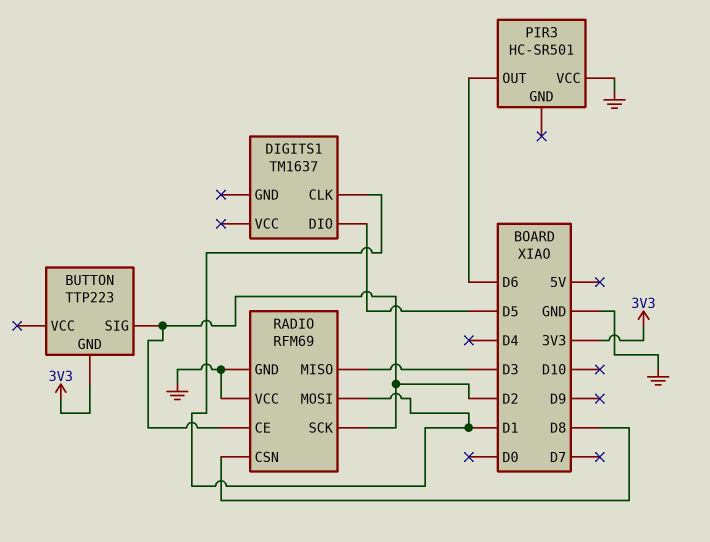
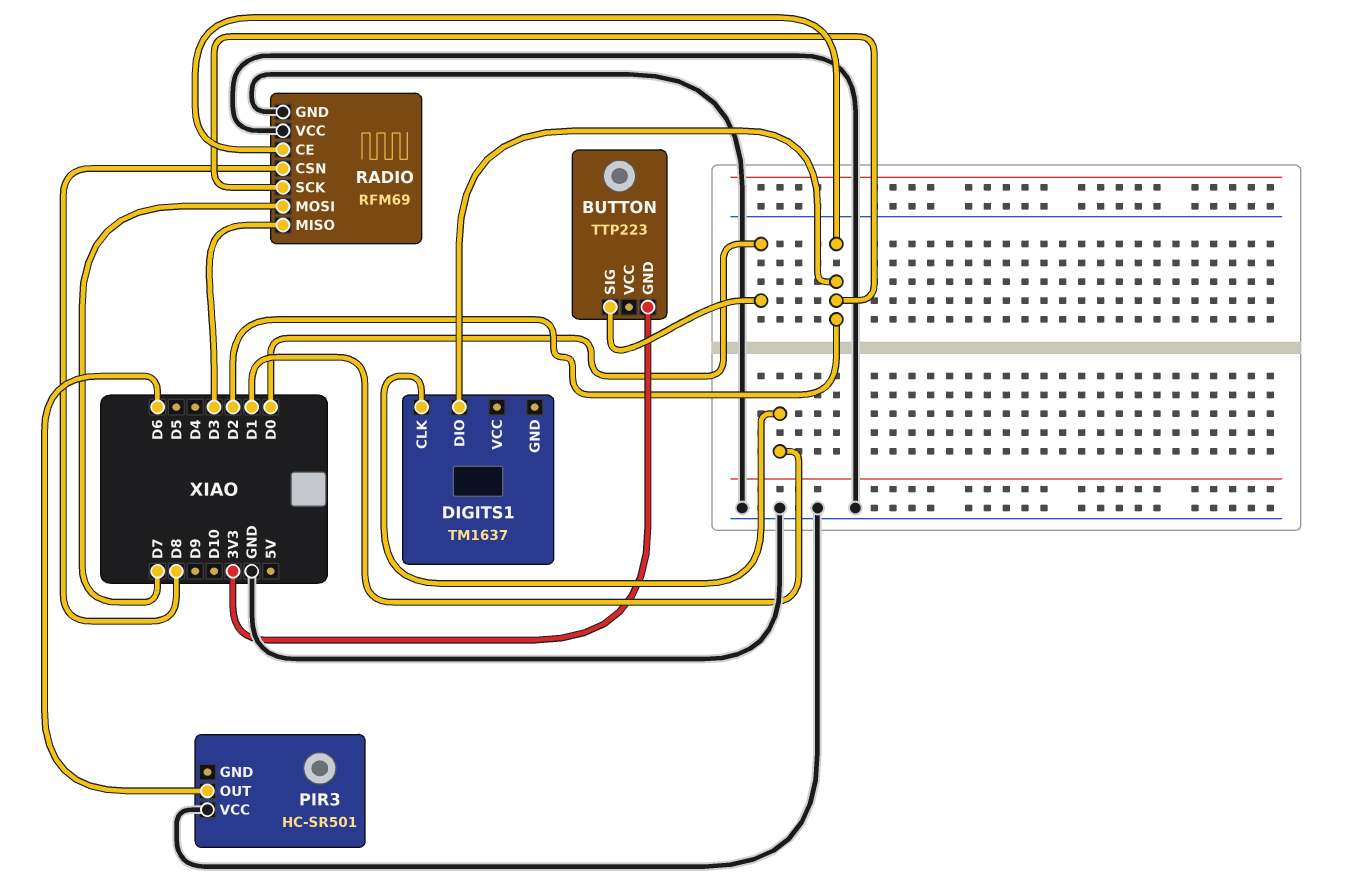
BUTTON pin SIG: D2 -> D0
DIGITS1 pin DIO: D5 -> D2
RADIO pin MOSI: D1 -> D7

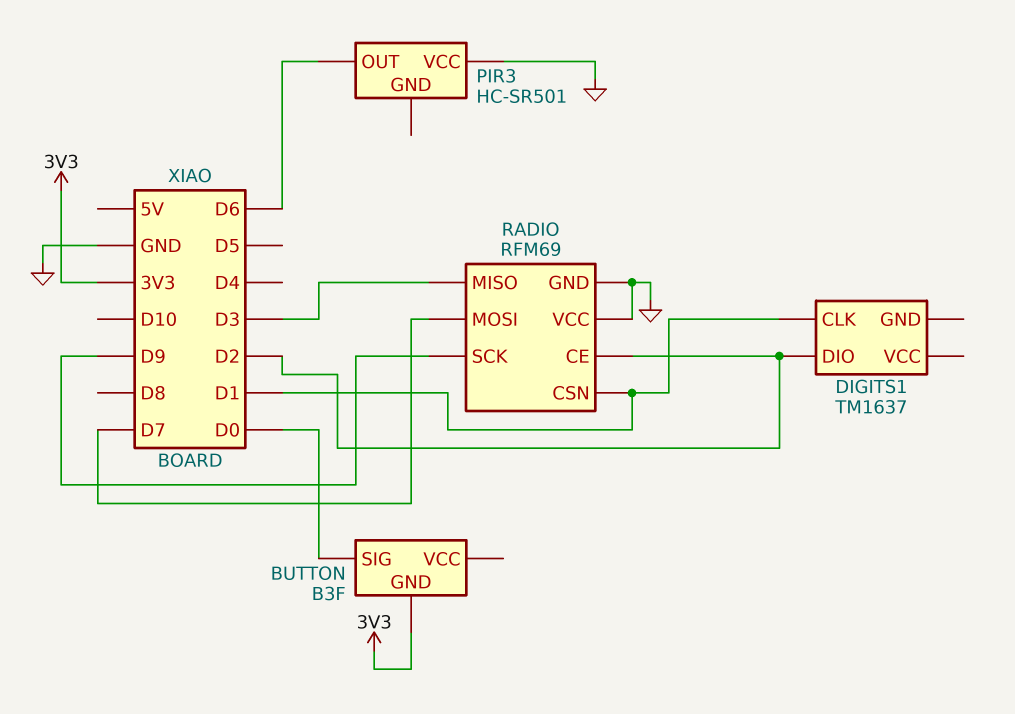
BUTTON: TTP223 -> B3F
RADIO pin CSN: D8 -> D1
RADIO pin SCK: D2 -> D9

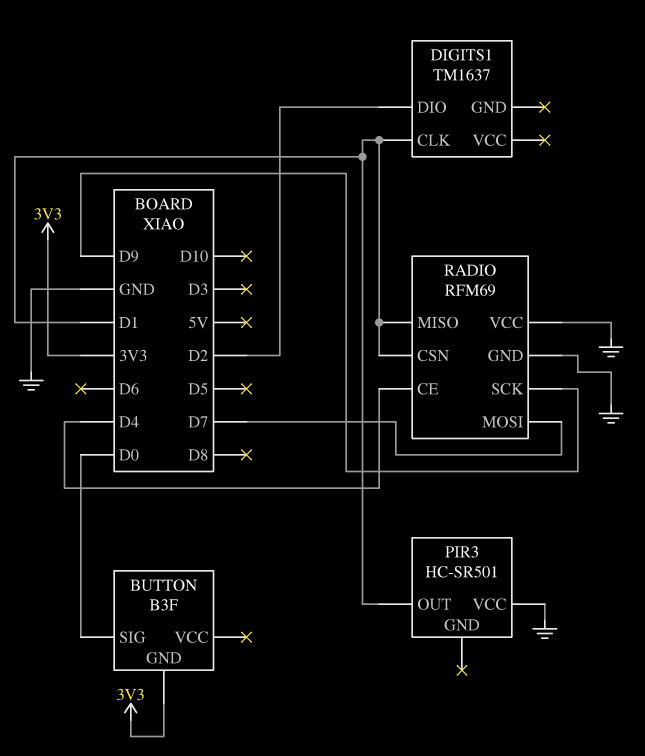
PIR3 pin OUT: D6 -> D1
RADIO pin CE: D2 -> D4
RADIO pin MISO: D3 -> D1

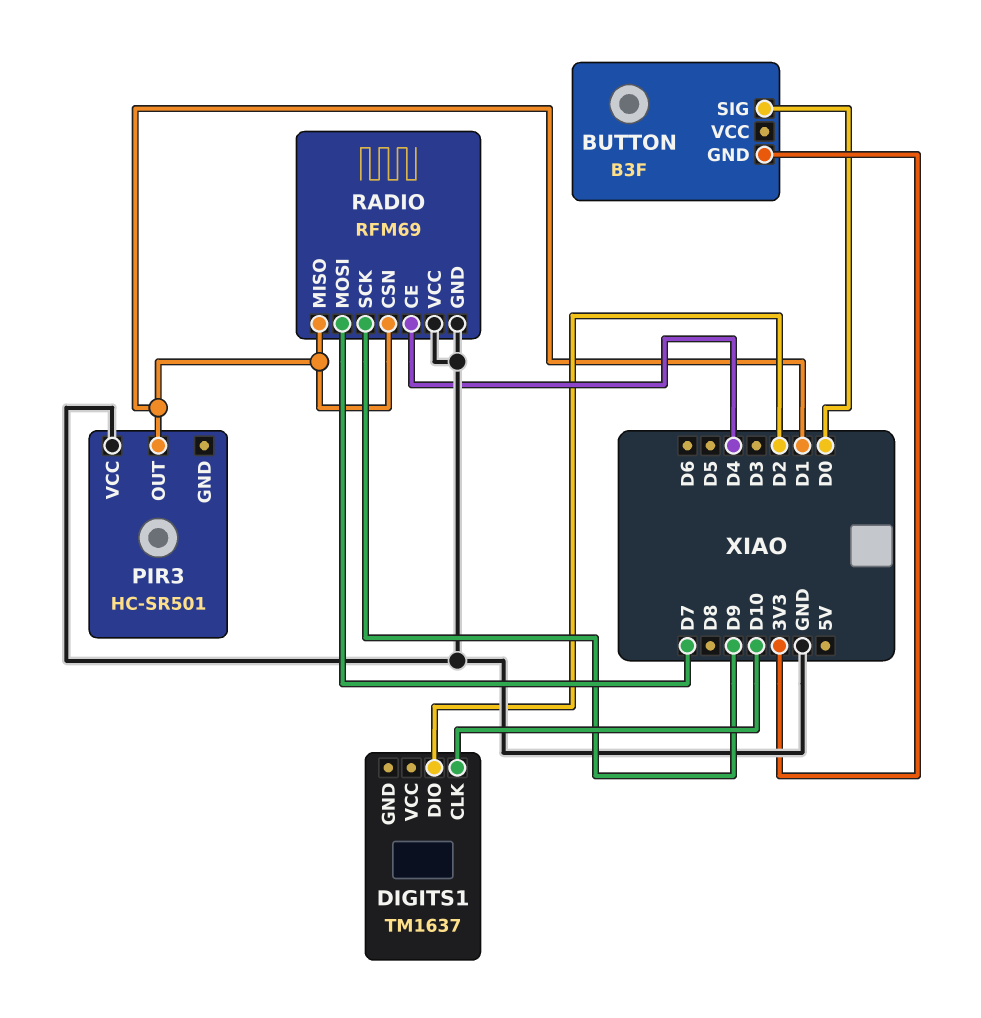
DIGITS1 pin CLK: D1 -> D10

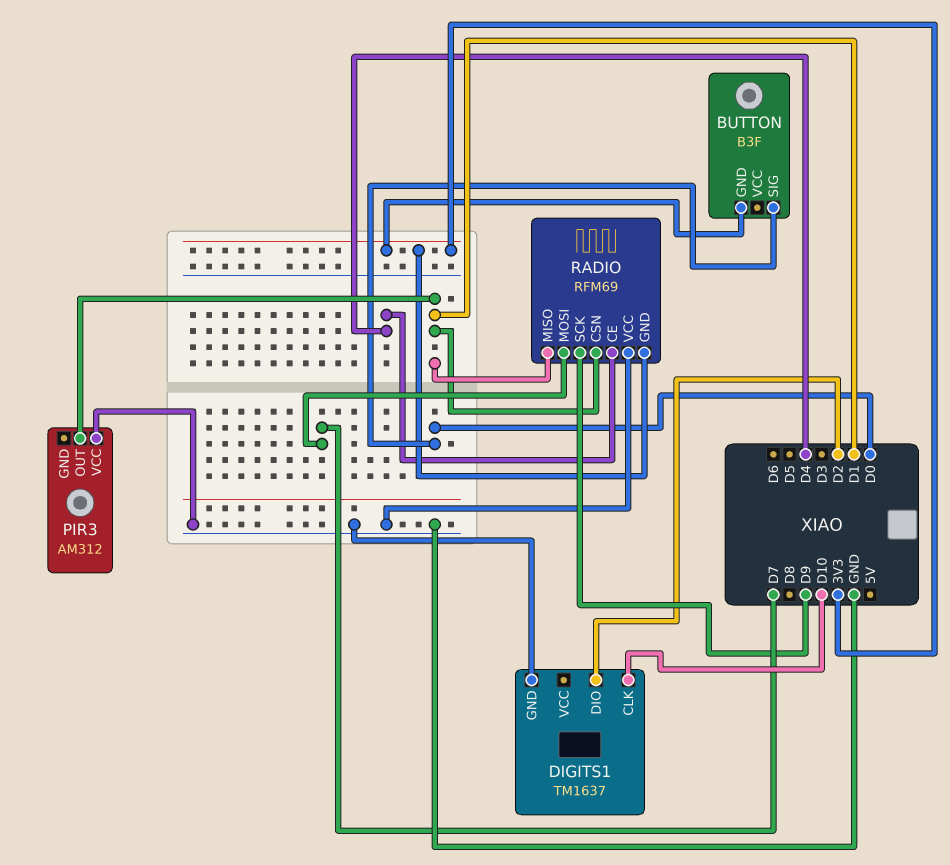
DIGITS1 pin GND: none -> GND
PIR3: HC-SR501 -> AM312
RADIO pin GND: GND -> 3V3

